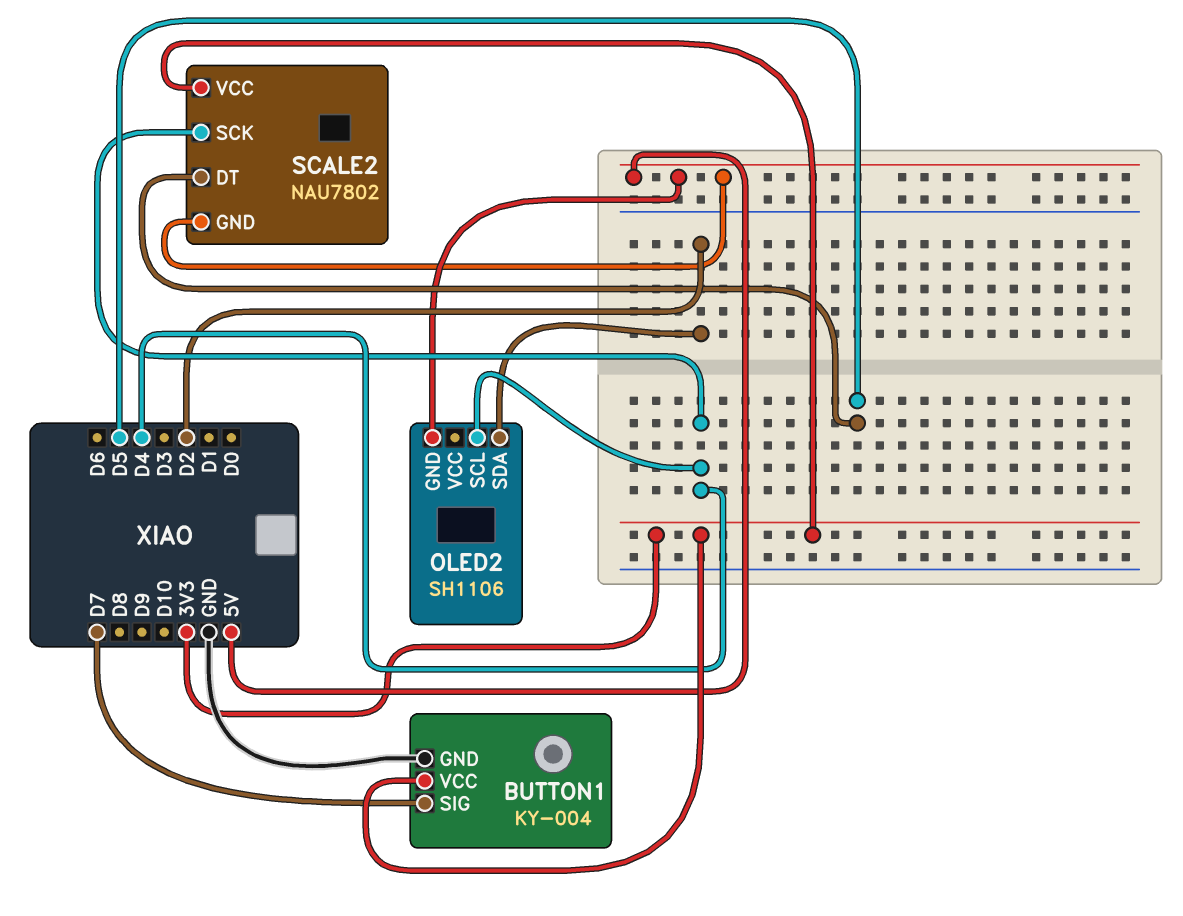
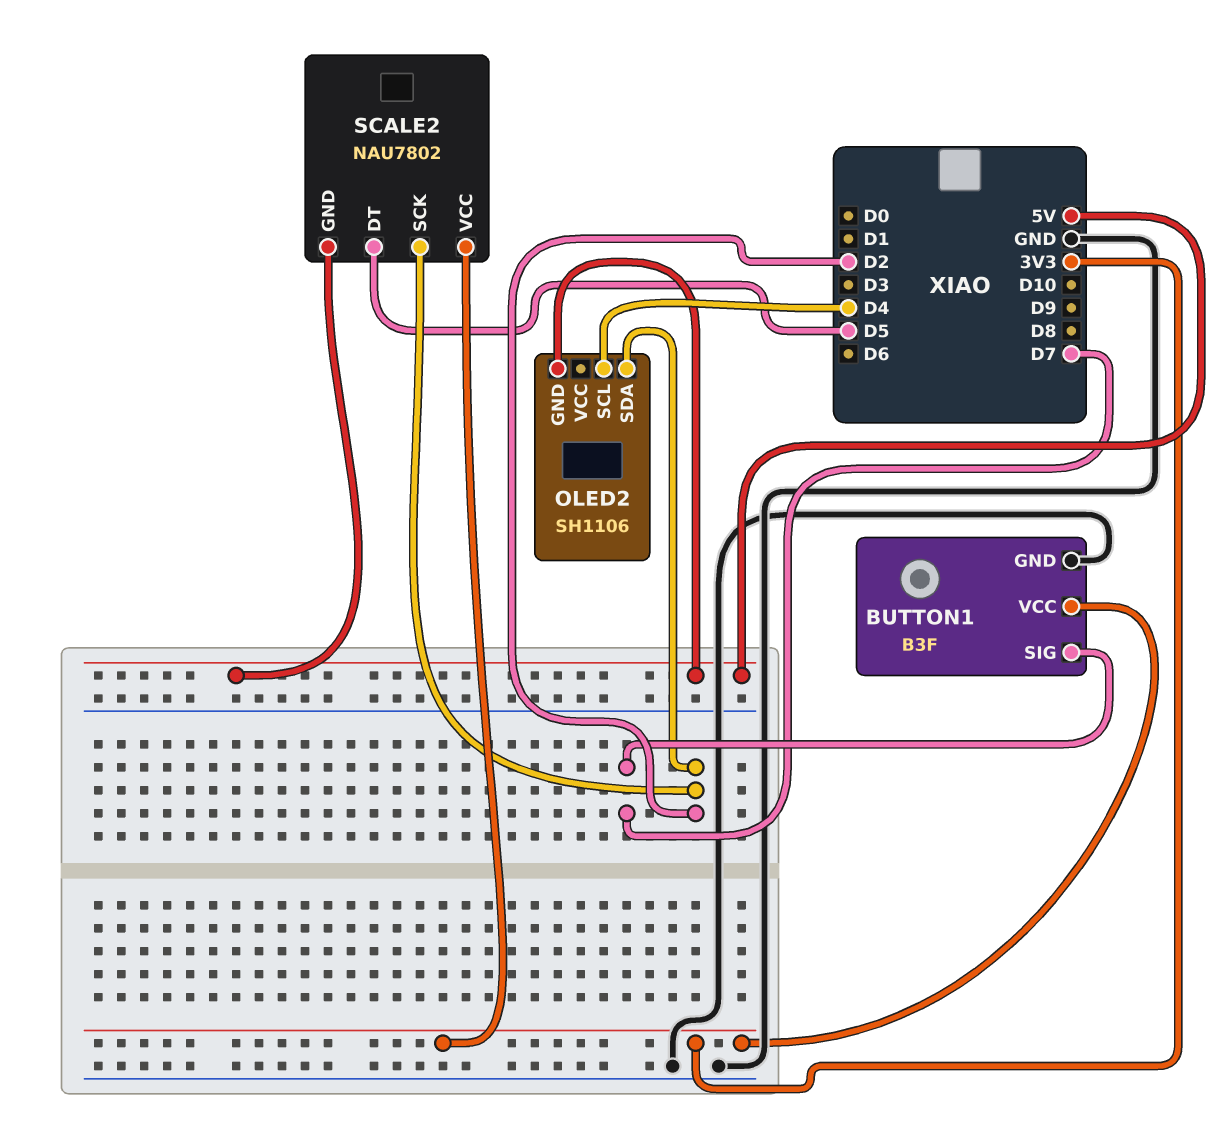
BUTTON1: KY-004 -> B3F
SCALE2 pin SCK: D4 -> D2

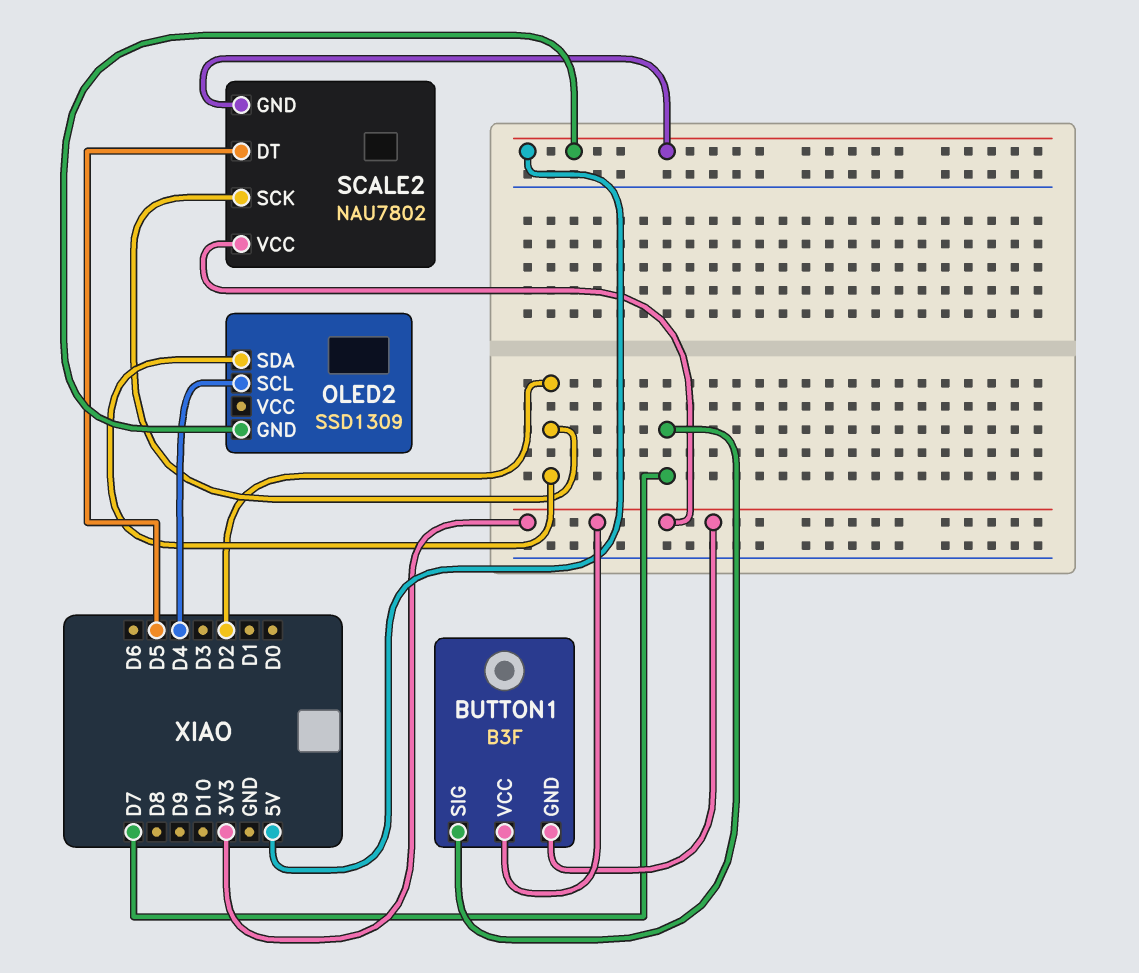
BUTTON1 pin GND: GND -> 3V3
OLED2: SH1106 -> SSD1309

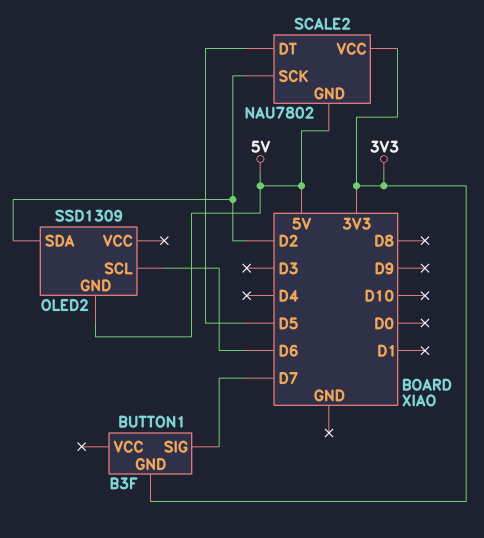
BUTTON1 pin VCC: 3V3 -> none
OLED2 pin SCL: D4 -> D6

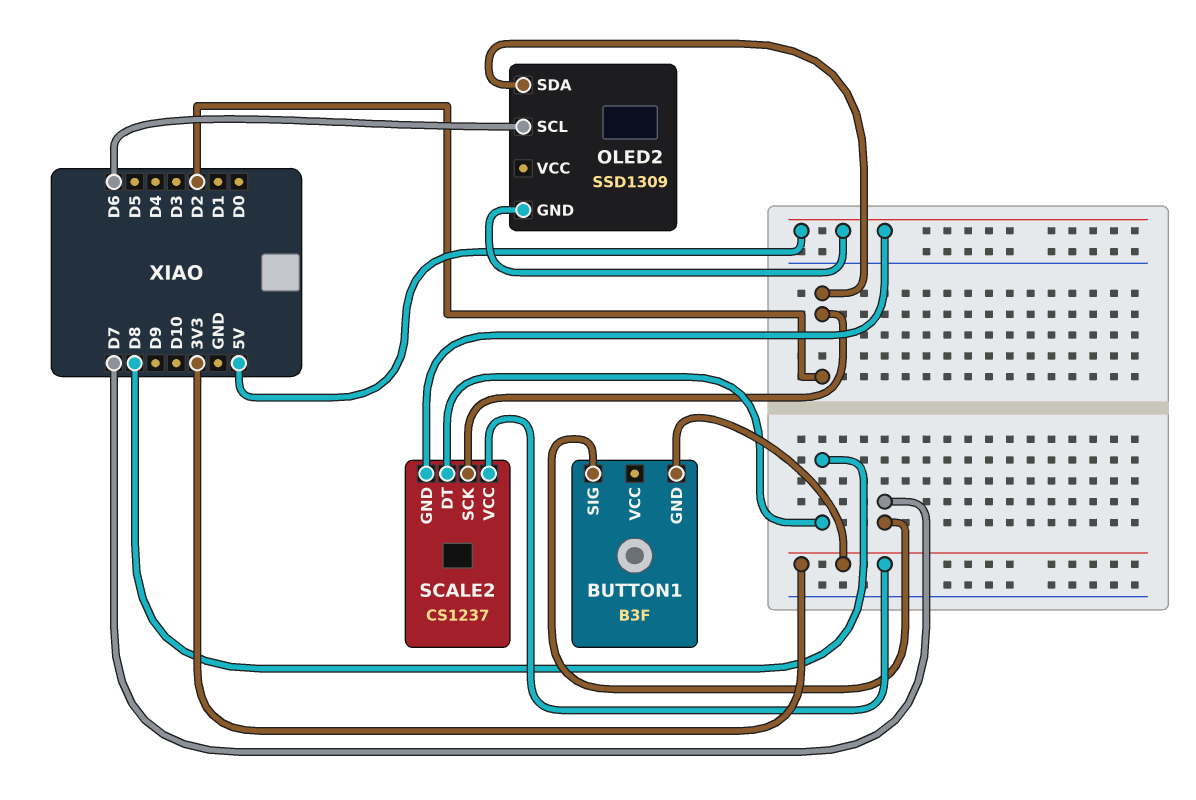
SCALE2: NAU7802 -> CS1237
SCALE2 pin DT: D5 -> D8

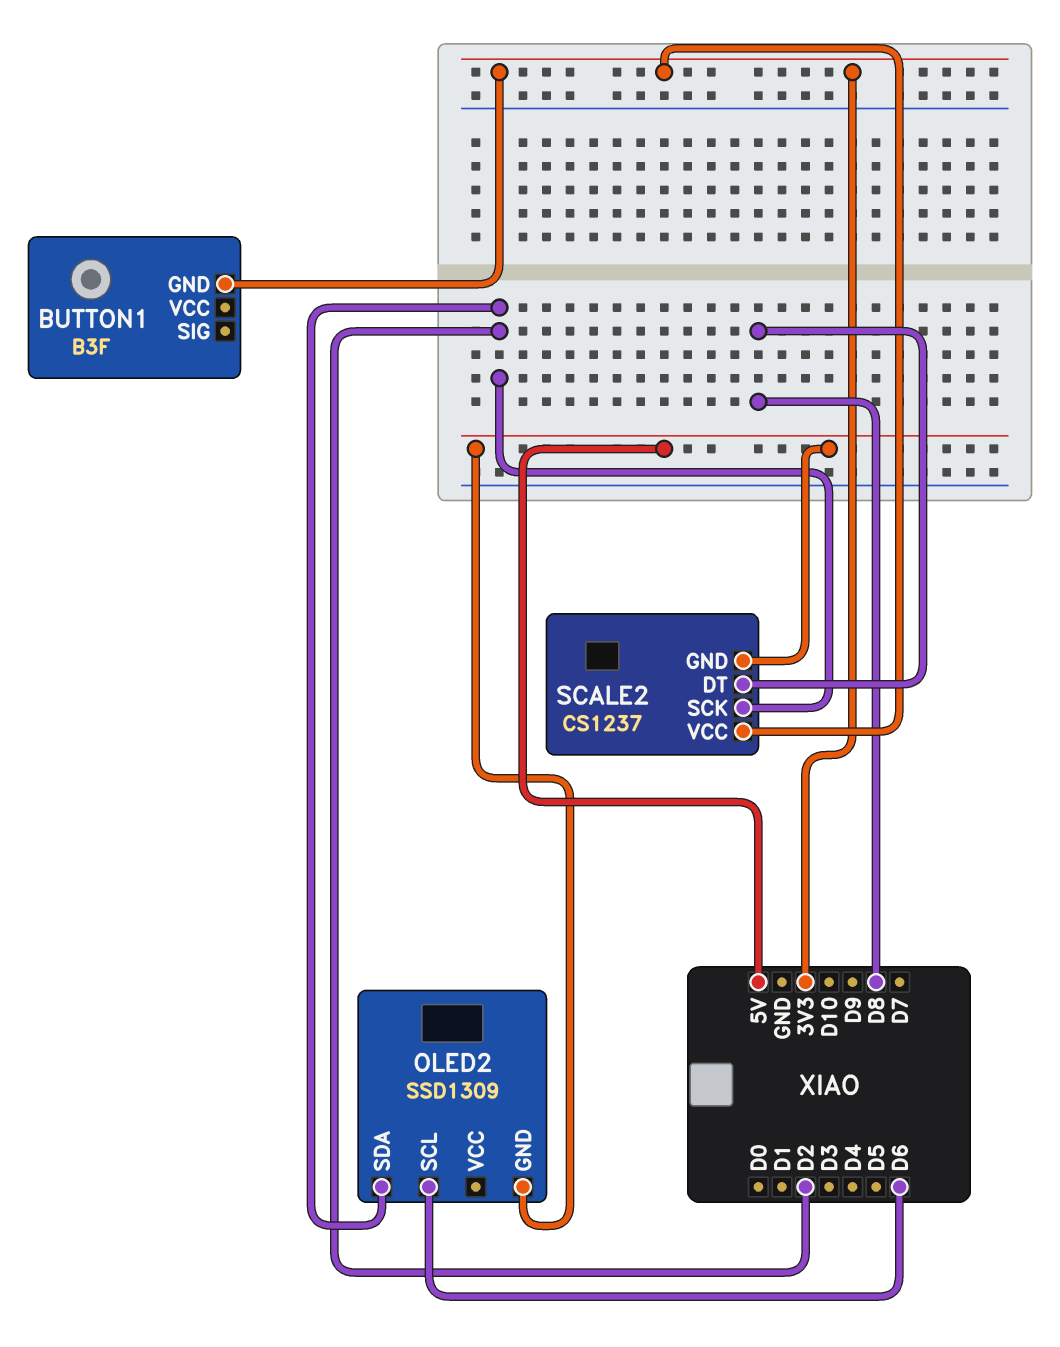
BUTTON1 pin SIG: D7 -> none

